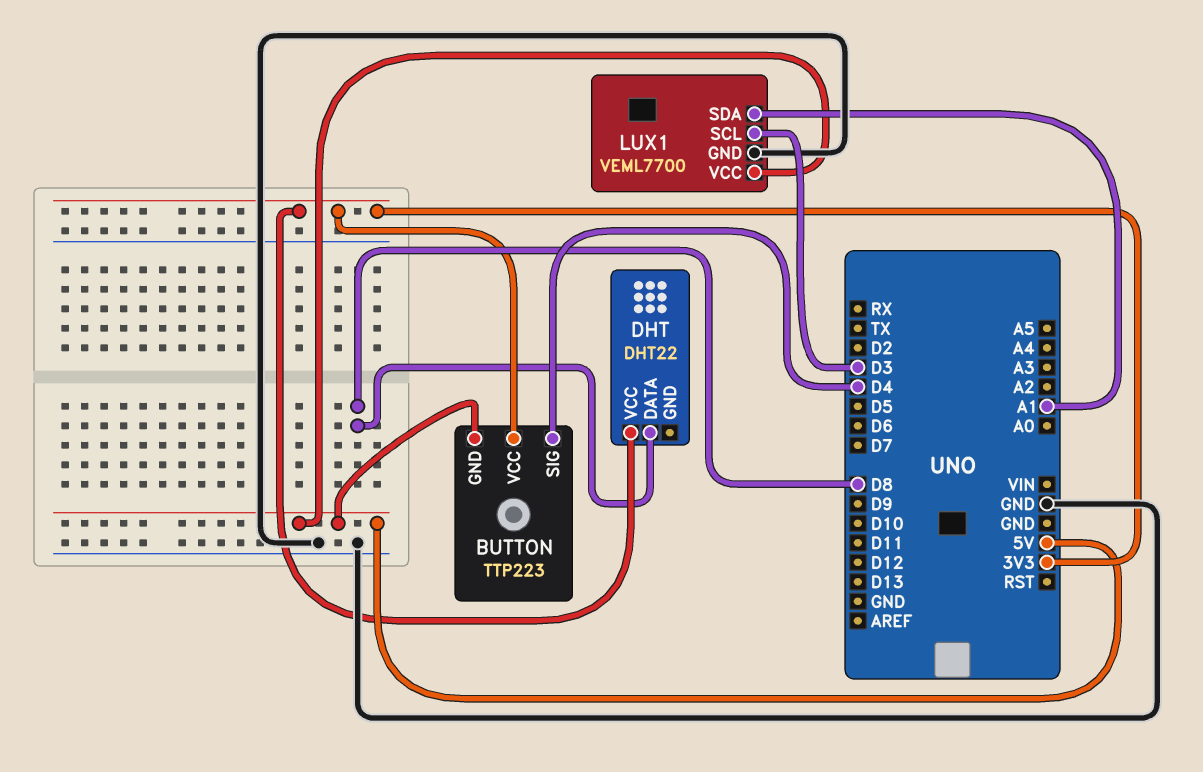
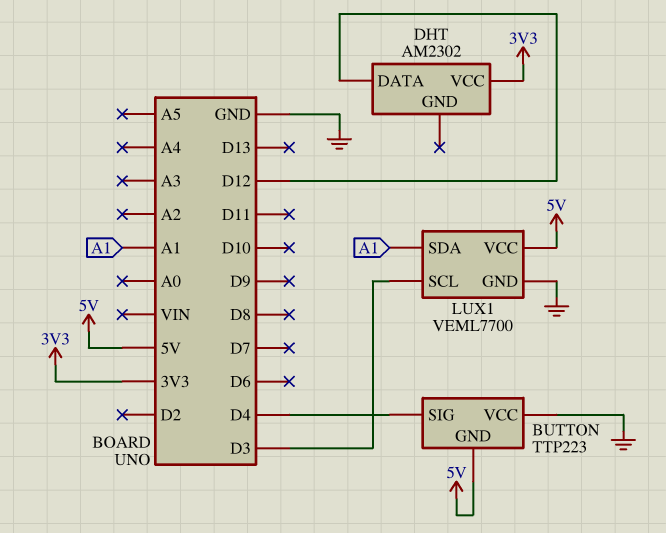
BUTTON pin VCC: 3V3 -> GND
DHT: DHT22 -> AM2302
DHT pin DATA: D8 -> D12

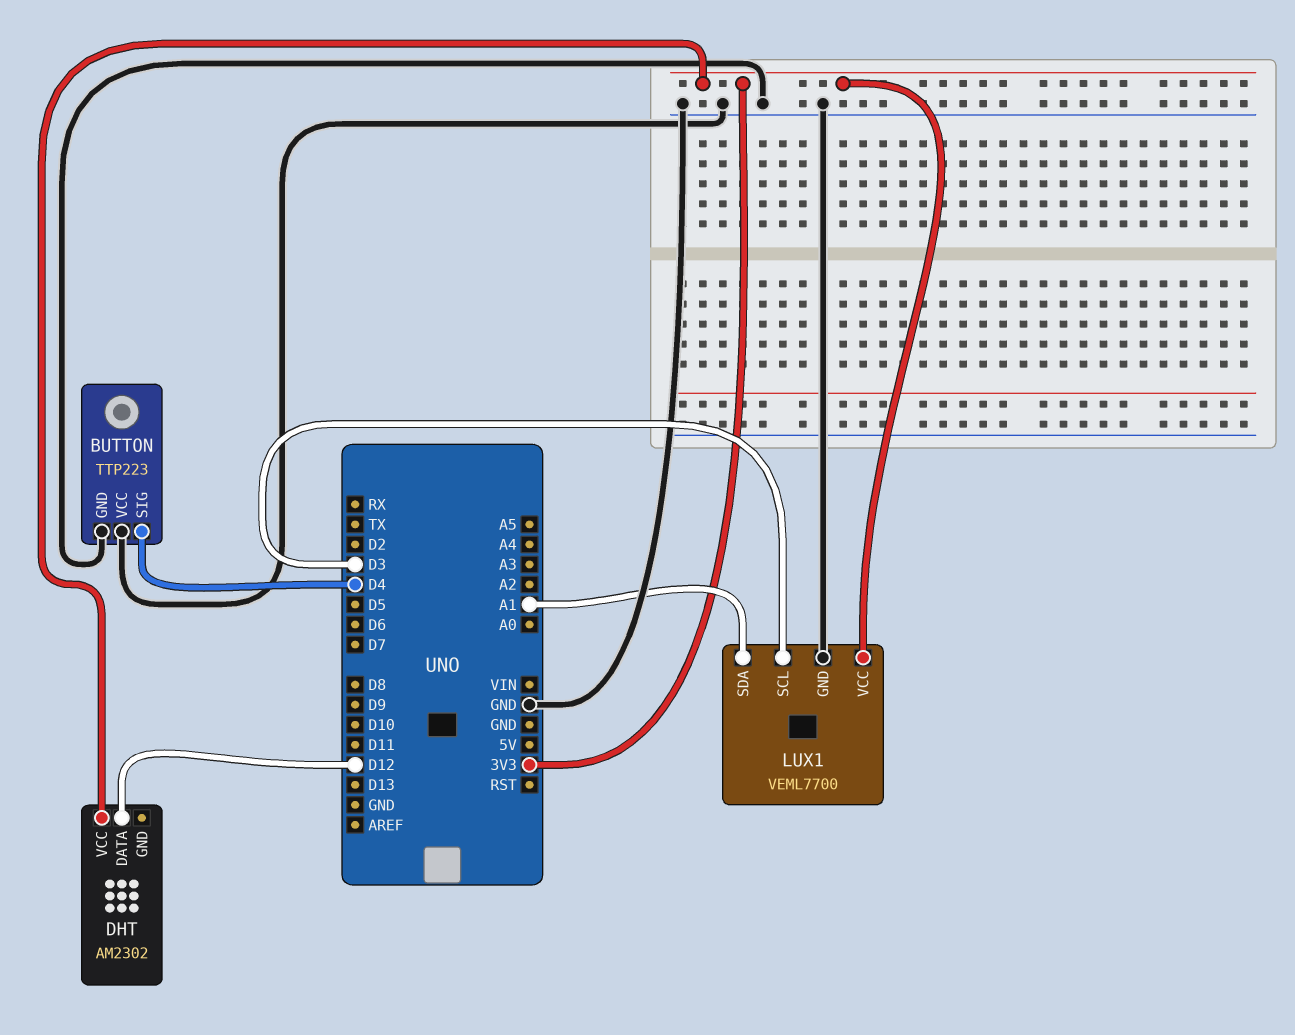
BUTTON pin GND: 5V -> GND
LUX1 pin VCC: 5V -> 3V3

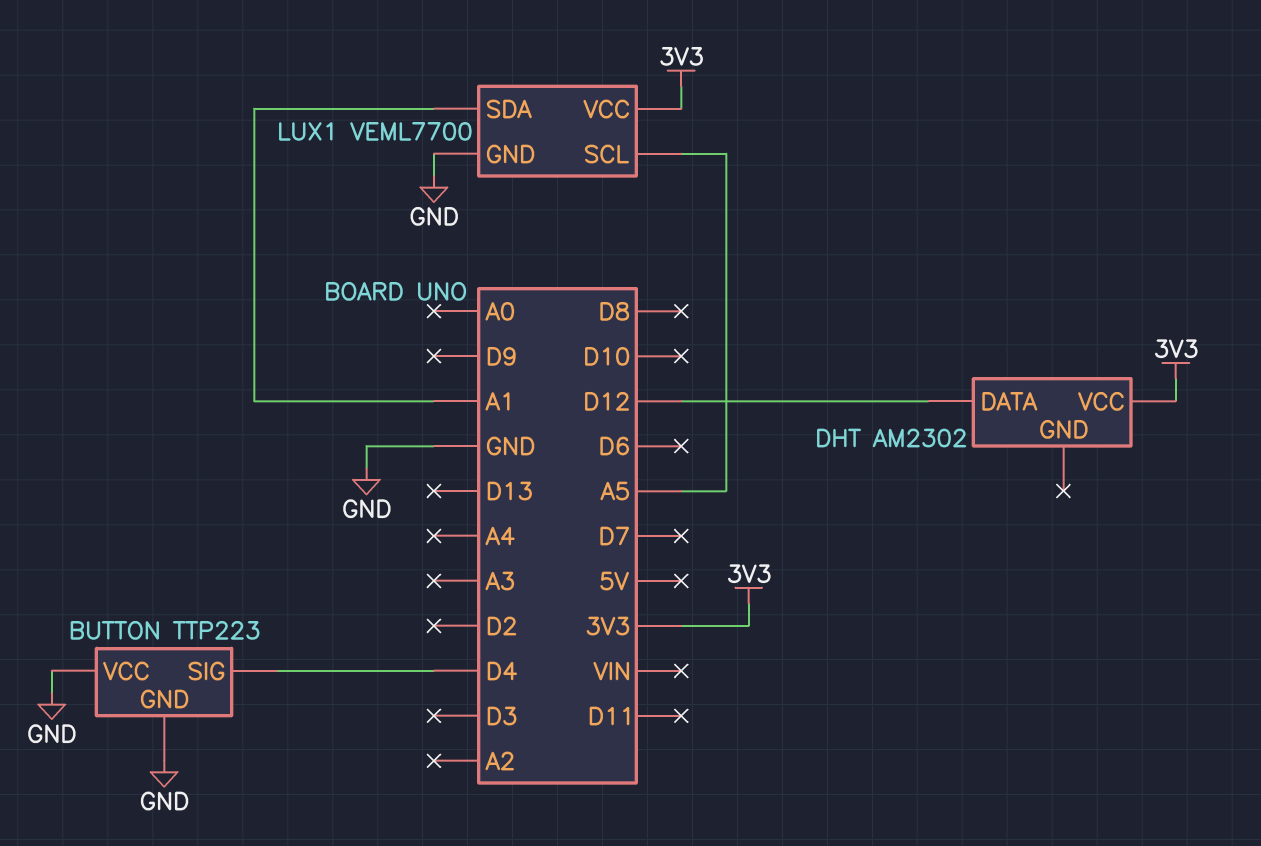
LUX1 pin SCL: D3 -> A5

